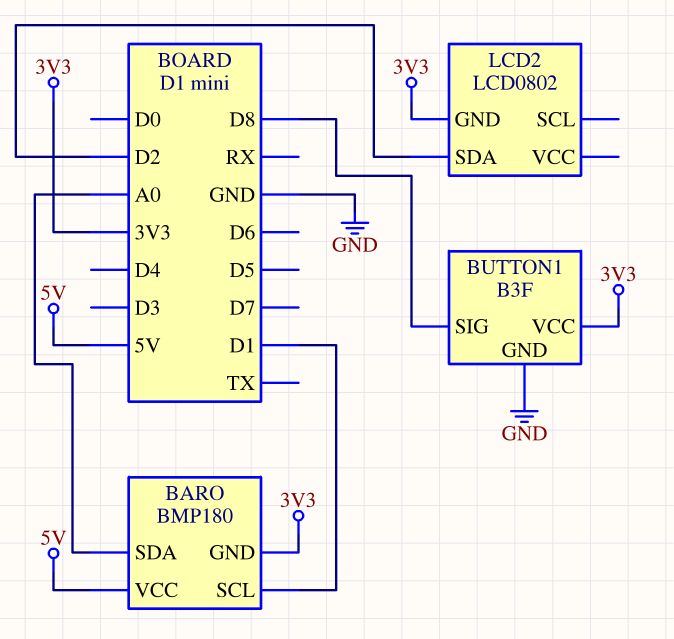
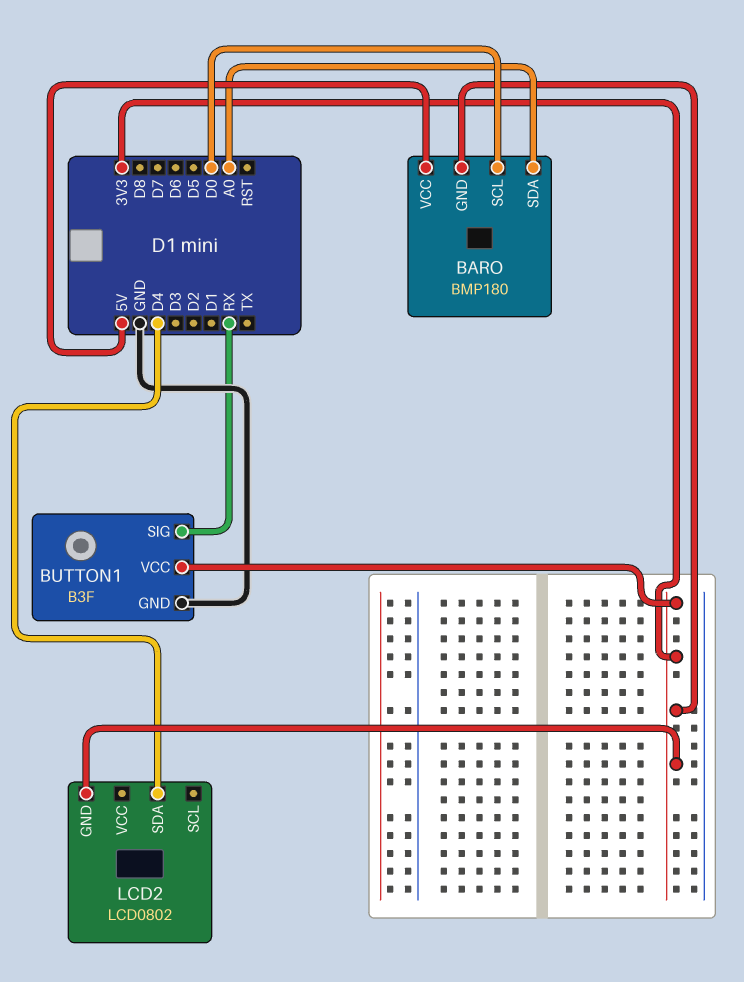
BARO pin SCL: D1 -> D0
BUTTON1 pin SIG: D8 -> RX
LCD2 pin SDA: D2 -> D4

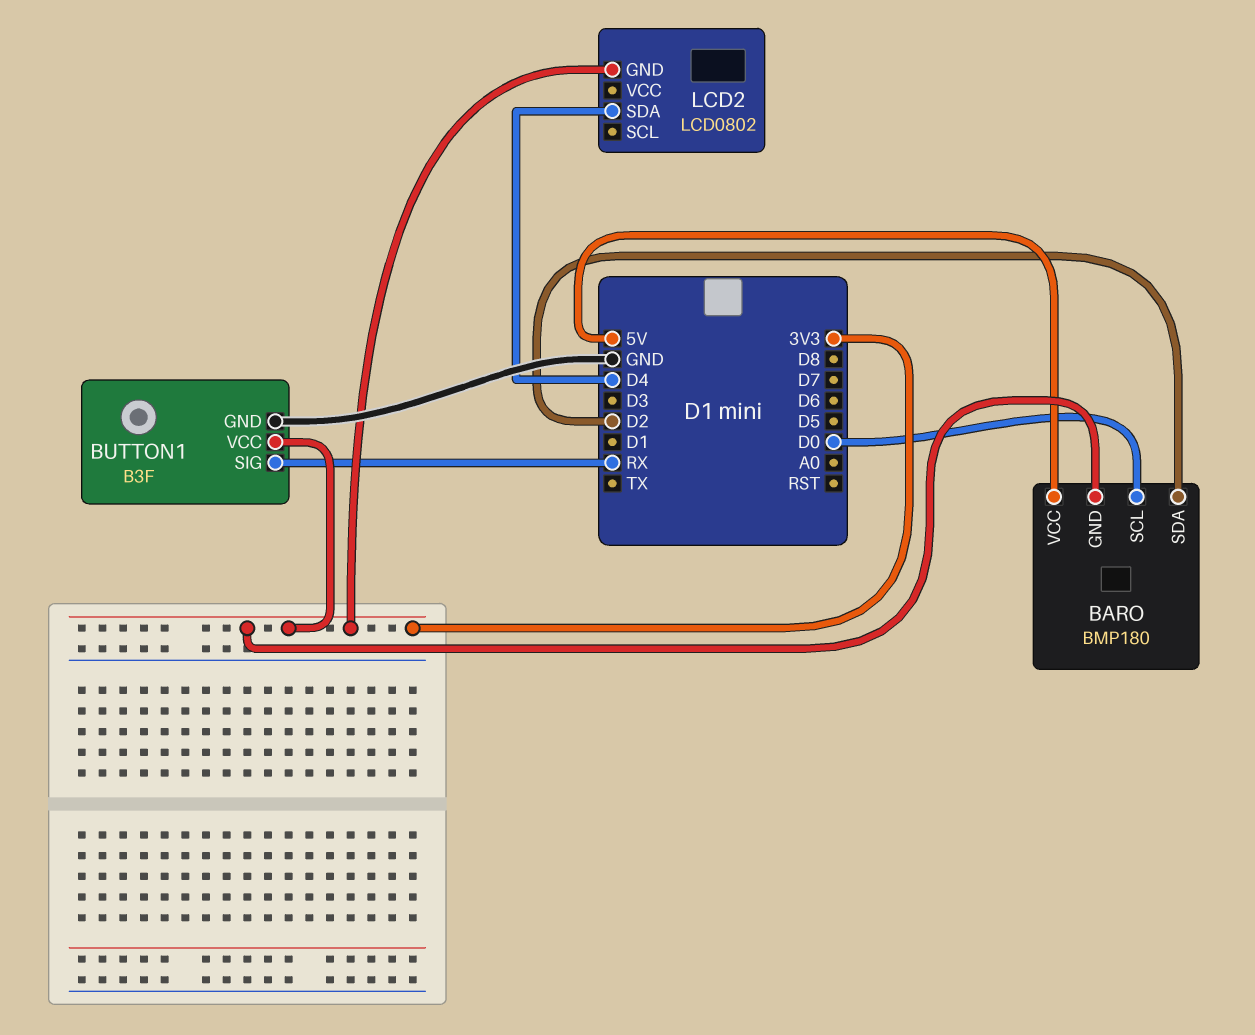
BARO pin SDA: A0 -> D2

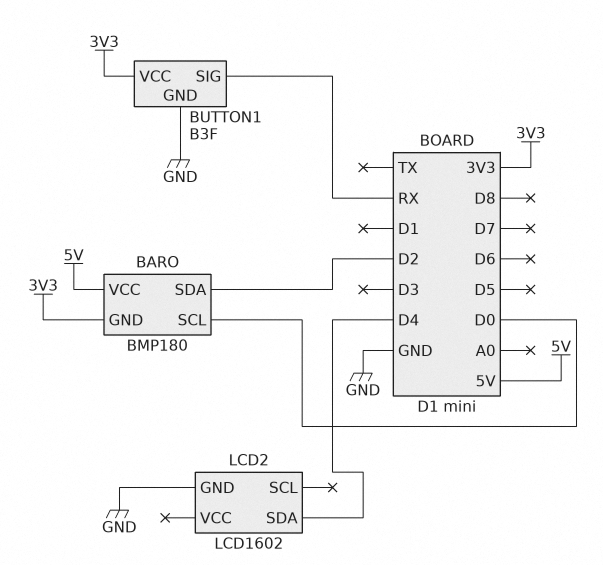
LCD2: LCD0802 -> LCD1602
LCD2 pin GND: 3V3 -> GND

